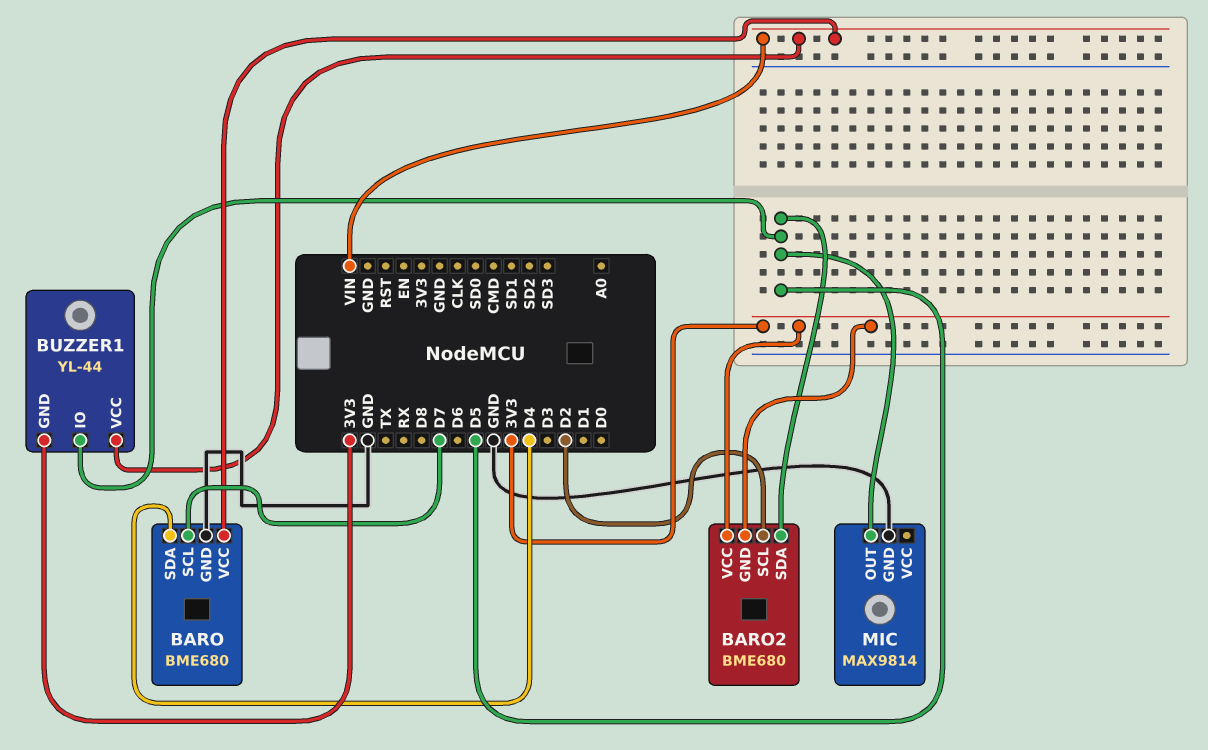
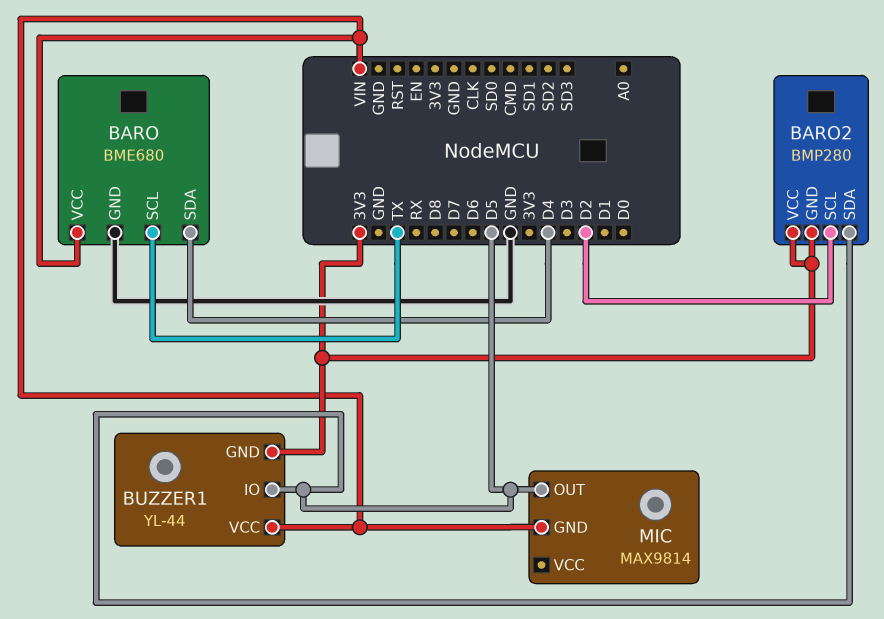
BARO pin SCL: D7 -> TX
BARO2: BME680 -> BMP280
MIC pin GND: GND -> VIN

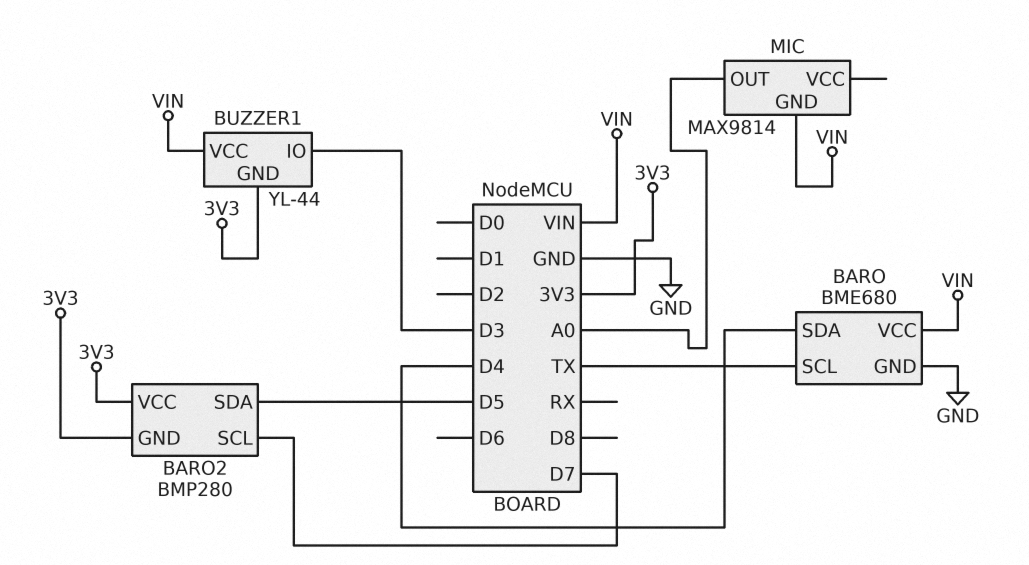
BARO2 pin SCL: D2 -> D7
BUZZER1 pin IO: D5 -> D3
MIC pin OUT: D5 -> A0

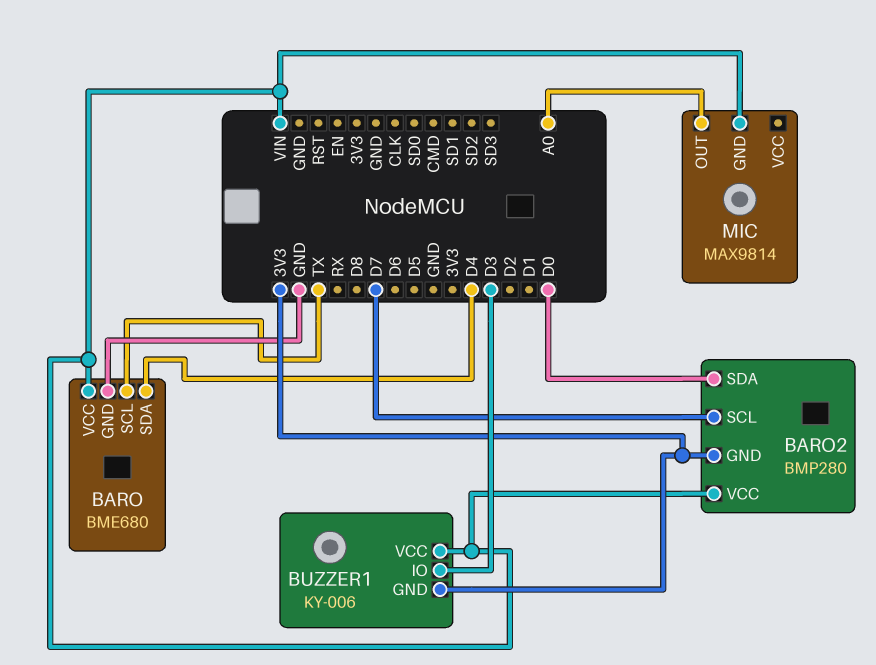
BARO2 pin SDA: D5 -> D0
BARO2 pin VCC: 3V3 -> VIN
BUZZER1: YL-44 -> KY-006

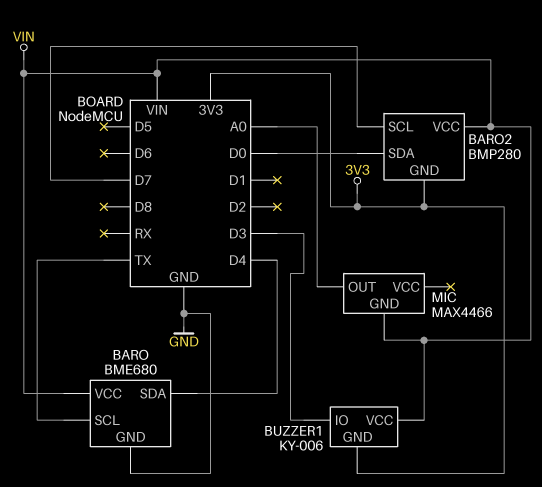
MIC: MAX9814 -> MAX4466

